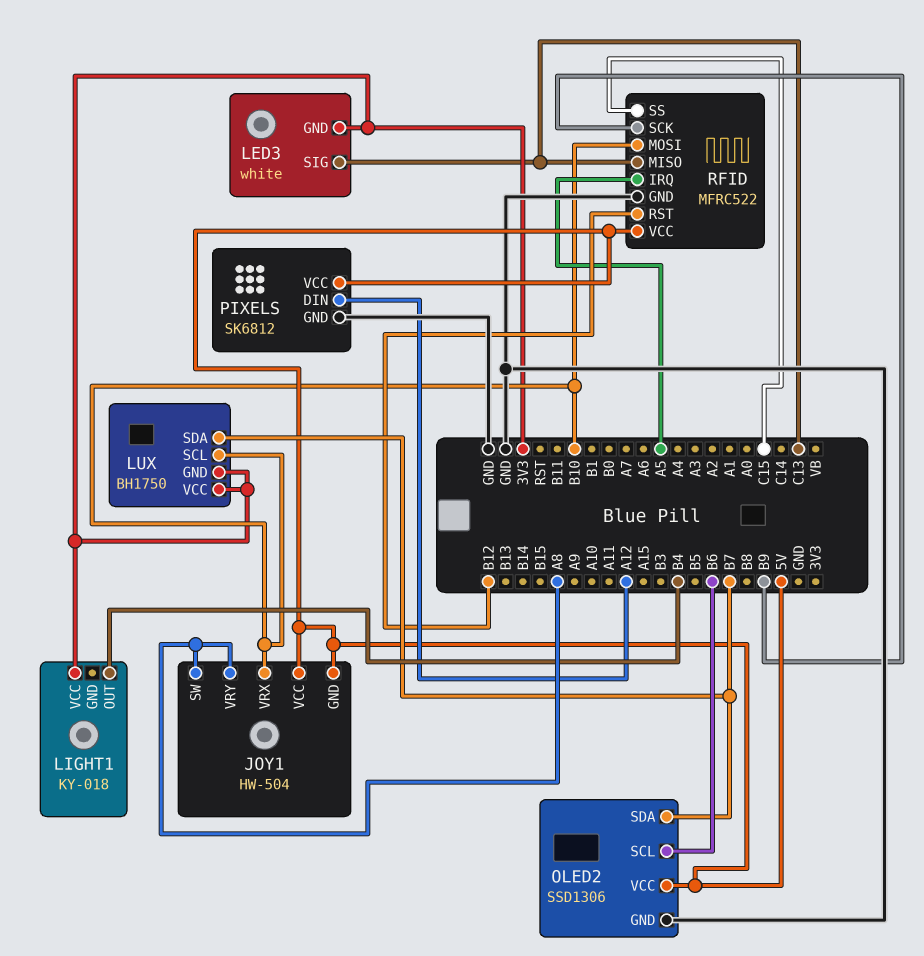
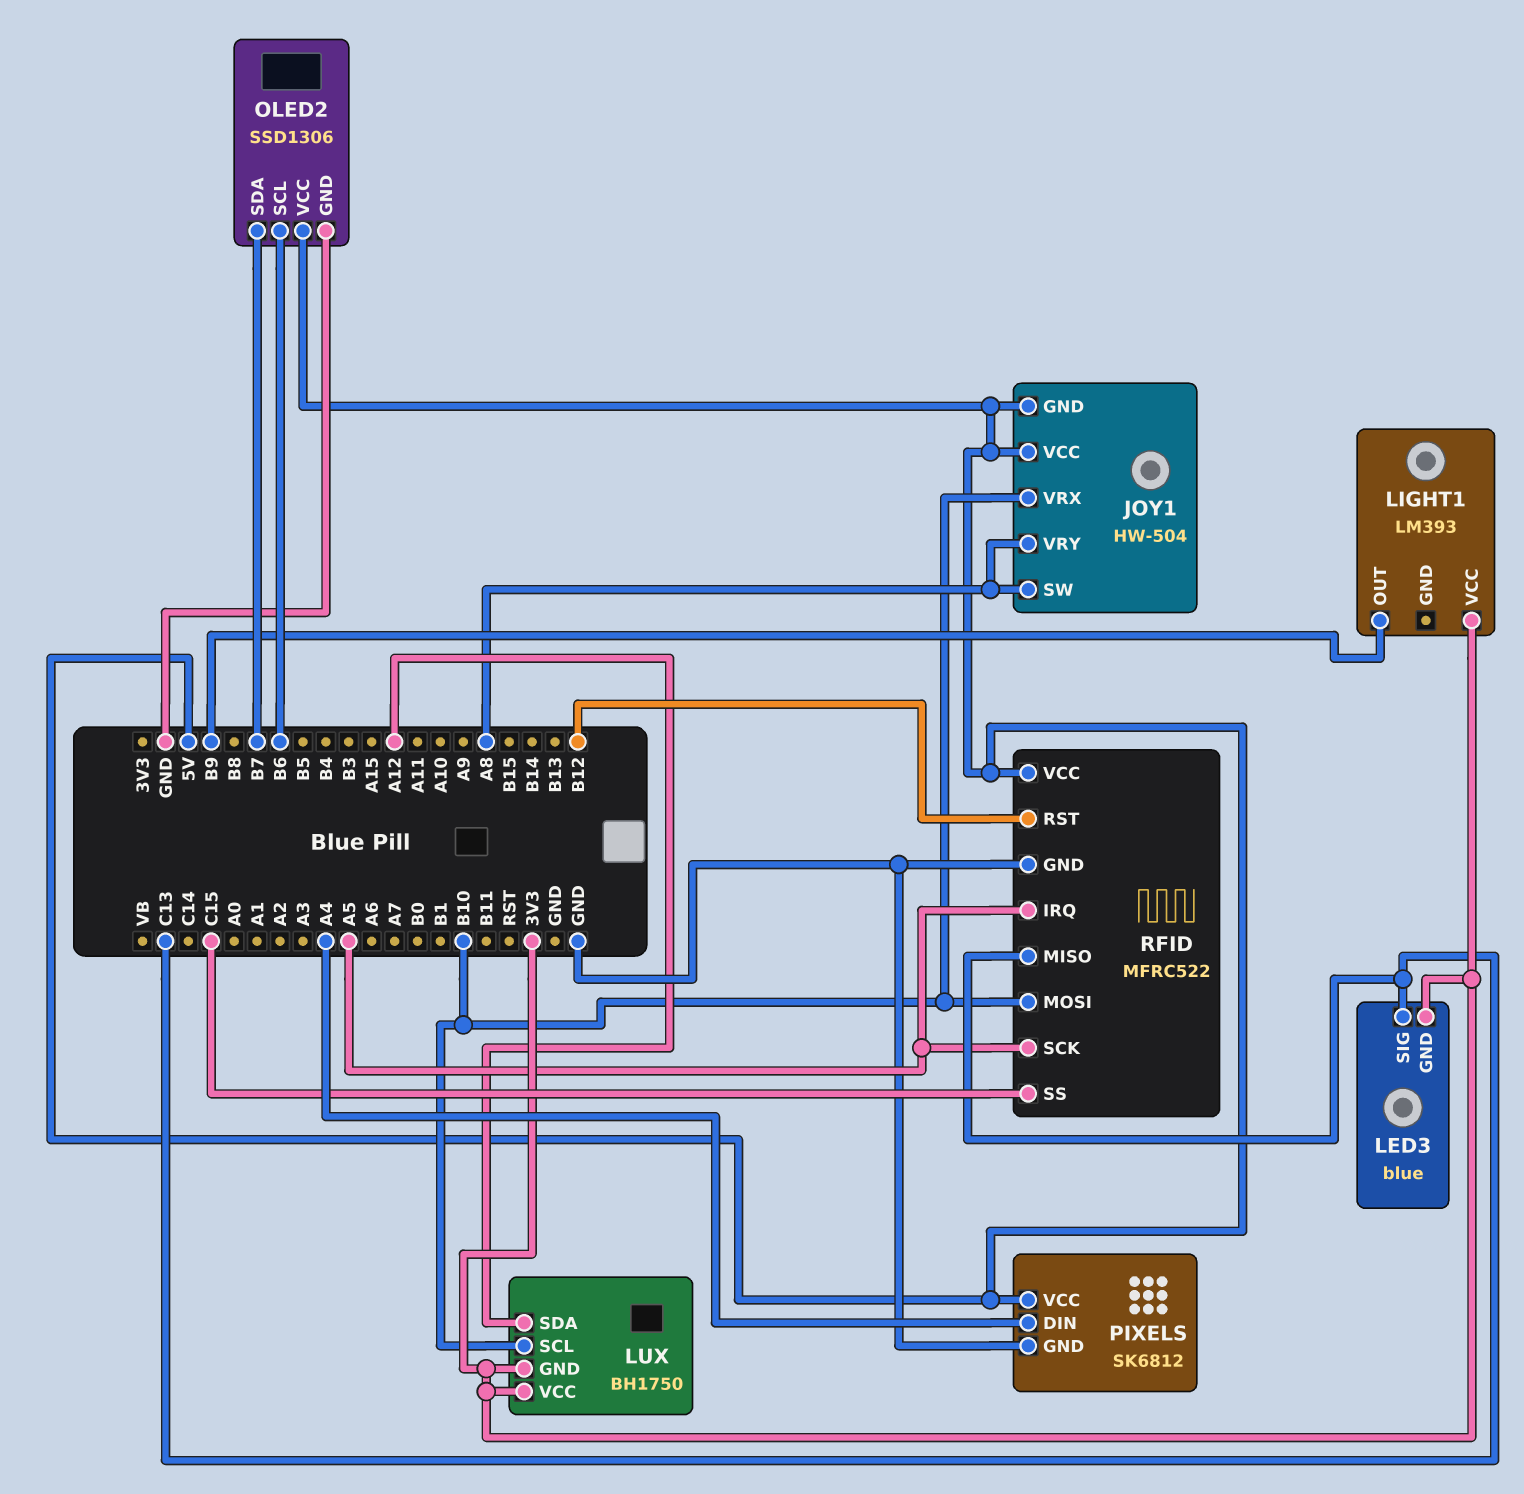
LED3: white -> blue
LIGHT1: KY-018 -> LM393
LIGHT1 pin OUT: B4 -> B9
LUX pin SDA: B7 -> A12
PIXELS pin DIN: A12 -> A4
RFID pin SCK: B9 -> A5

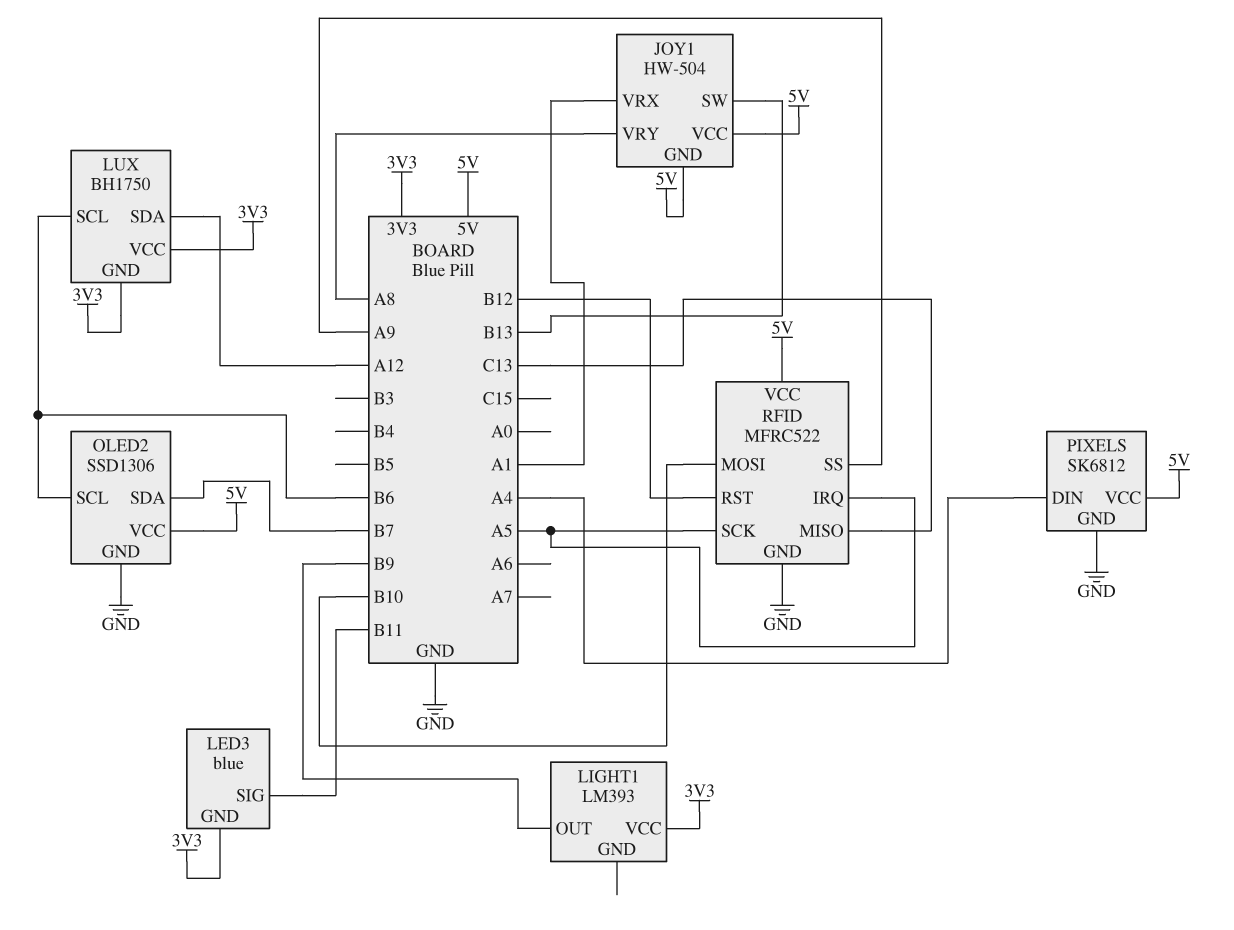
JOY1 pin SW: A8 -> B13
JOY1 pin VRX: B10 -> A1
LED3 pin SIG: C13 -> B11
LUX pin SCL: B10 -> B6
RFID pin SS: C15 -> A9

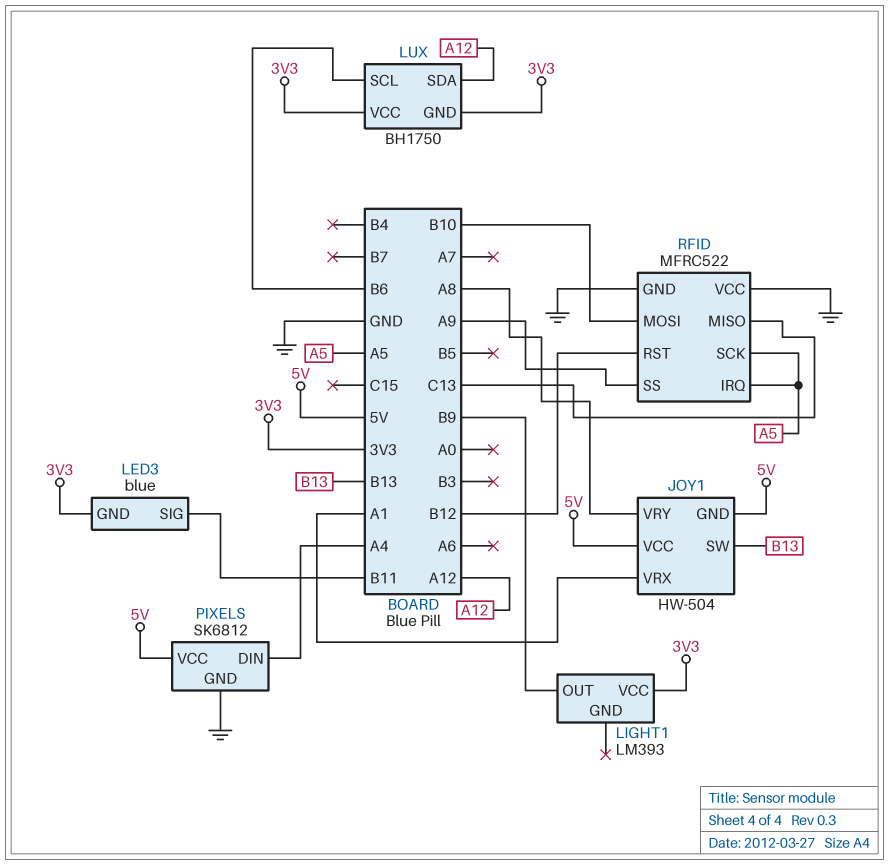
OLED2: SSD1306 -> none
OLED2 pin GND: GND -> none
OLED2 pin SCL: B6 -> none
OLED2 pin SDA: B7 -> none
OLED2 pin VCC: 5V -> none
RFID pin VCC: 5V -> GND

